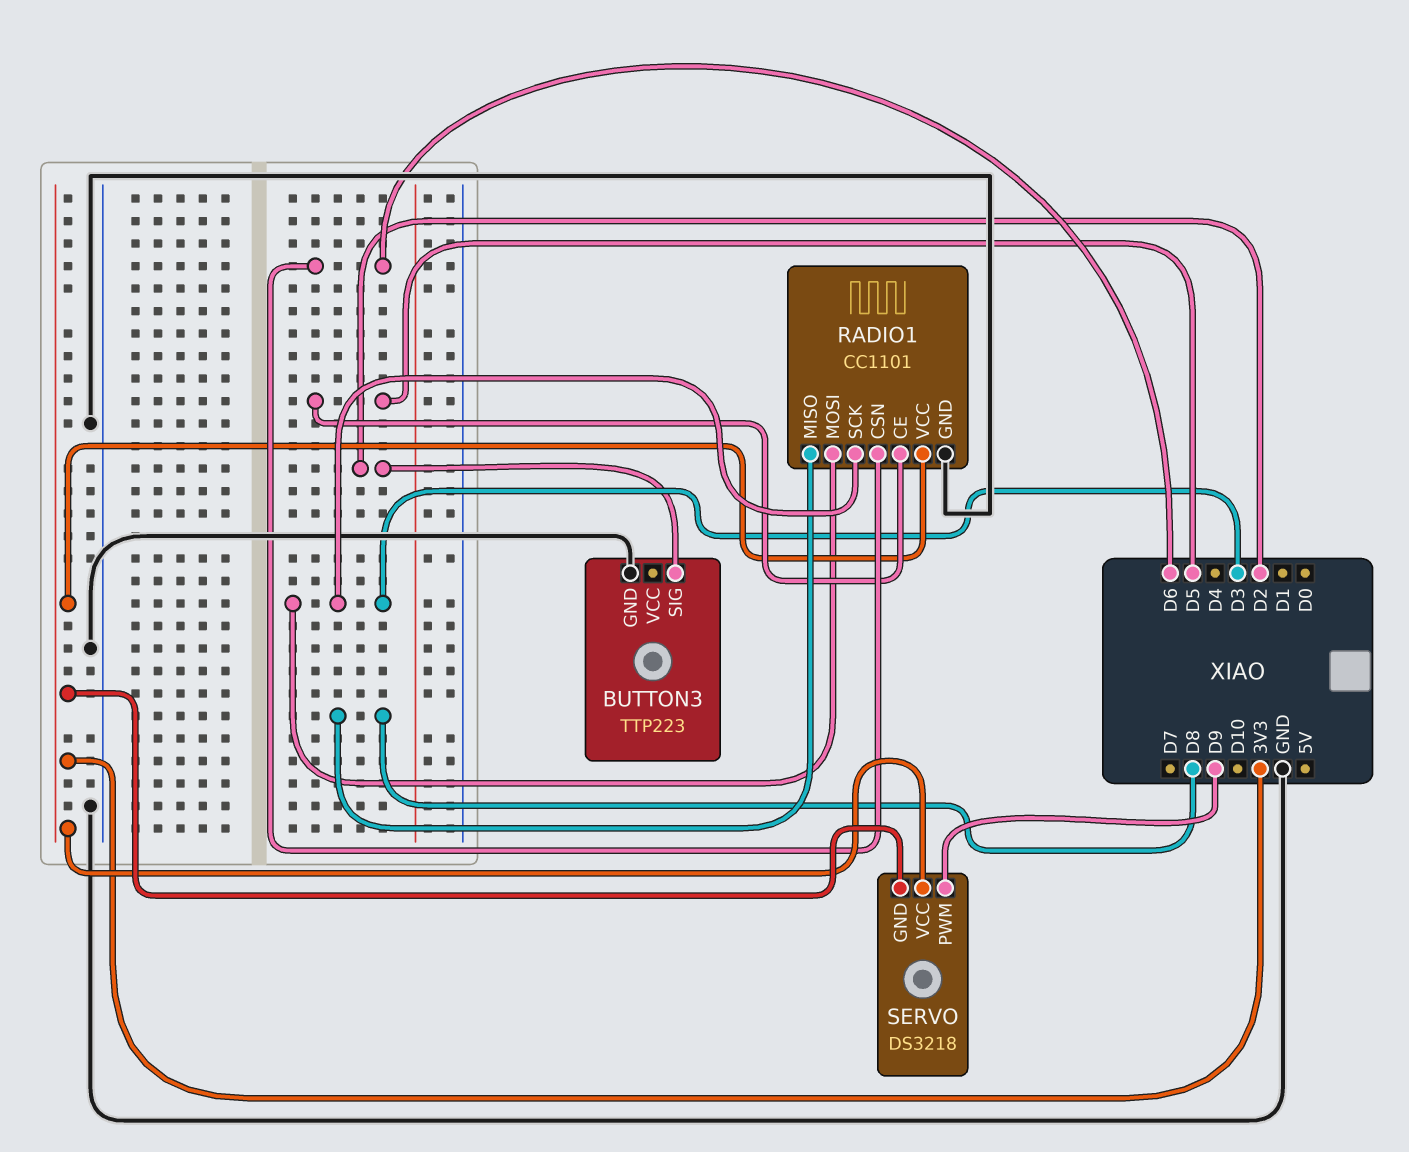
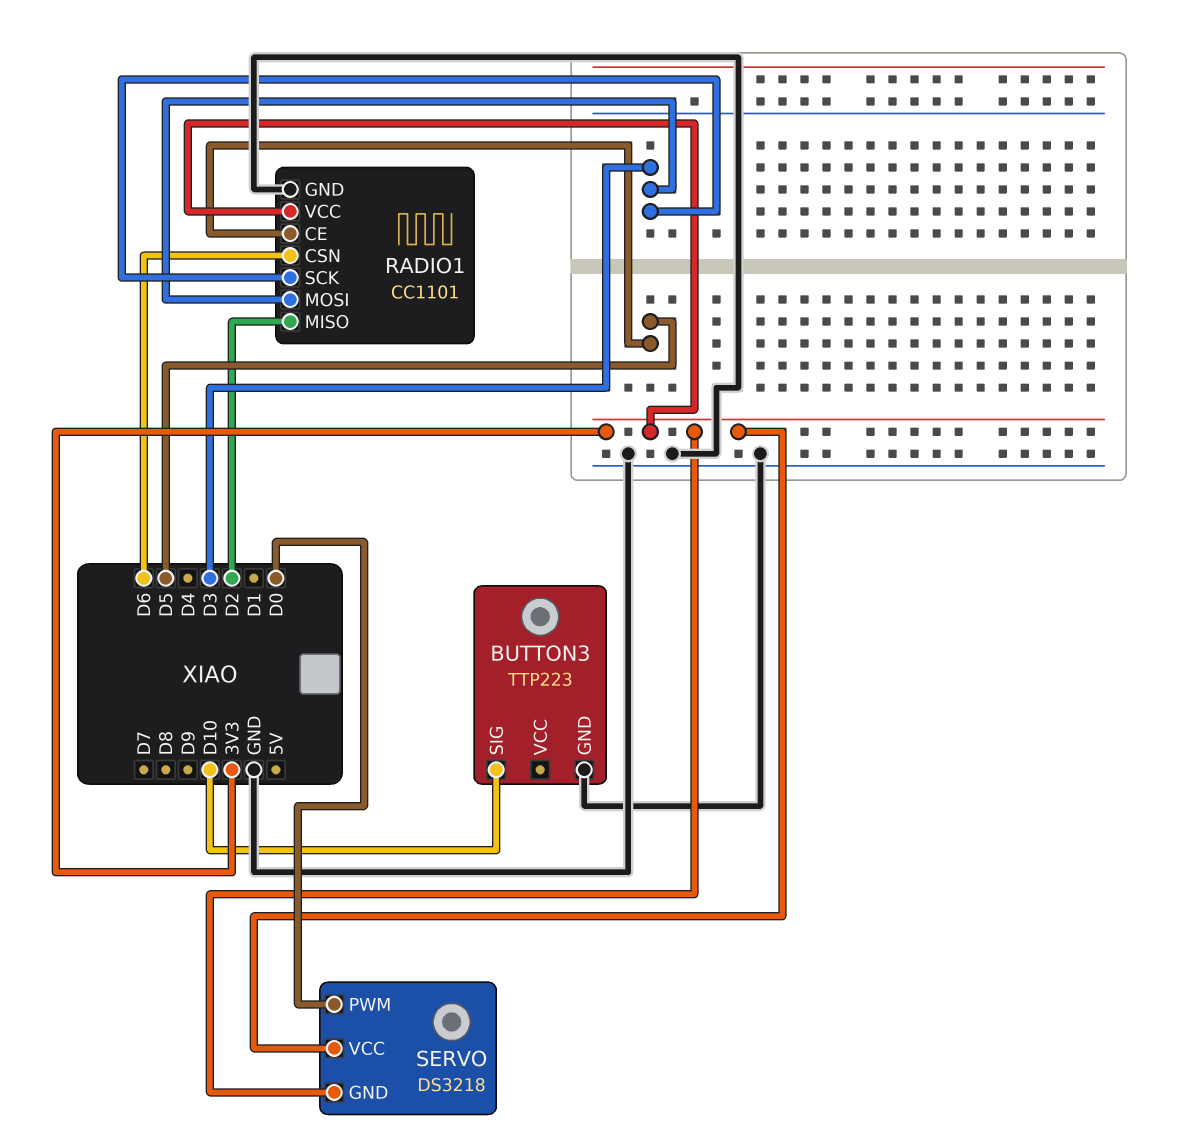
BUTTON3 pin SIG: D2 -> D10
RADIO1 pin MISO: D8 -> D2
SERVO pin PWM: D9 -> D0

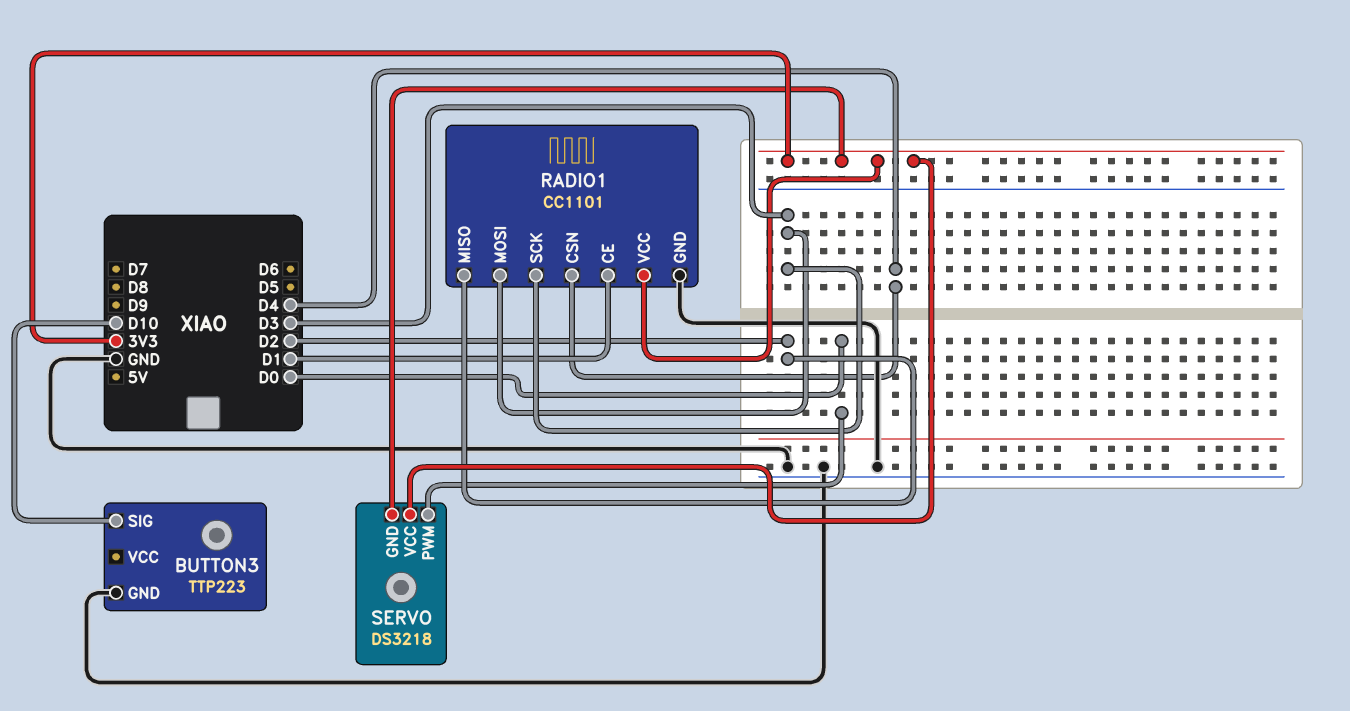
RADIO1 pin CE: D5 -> D1
RADIO1 pin CSN: D6 -> D4

